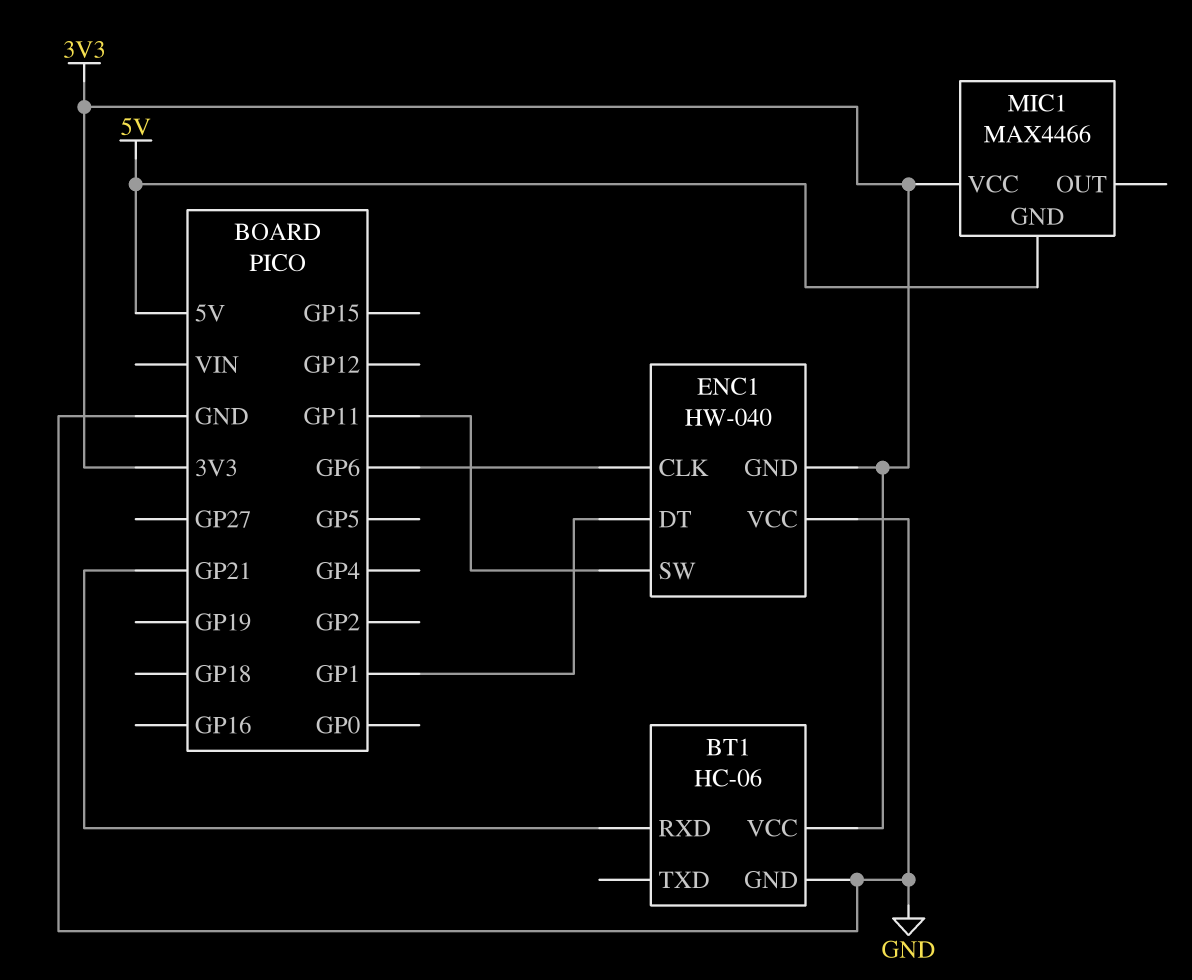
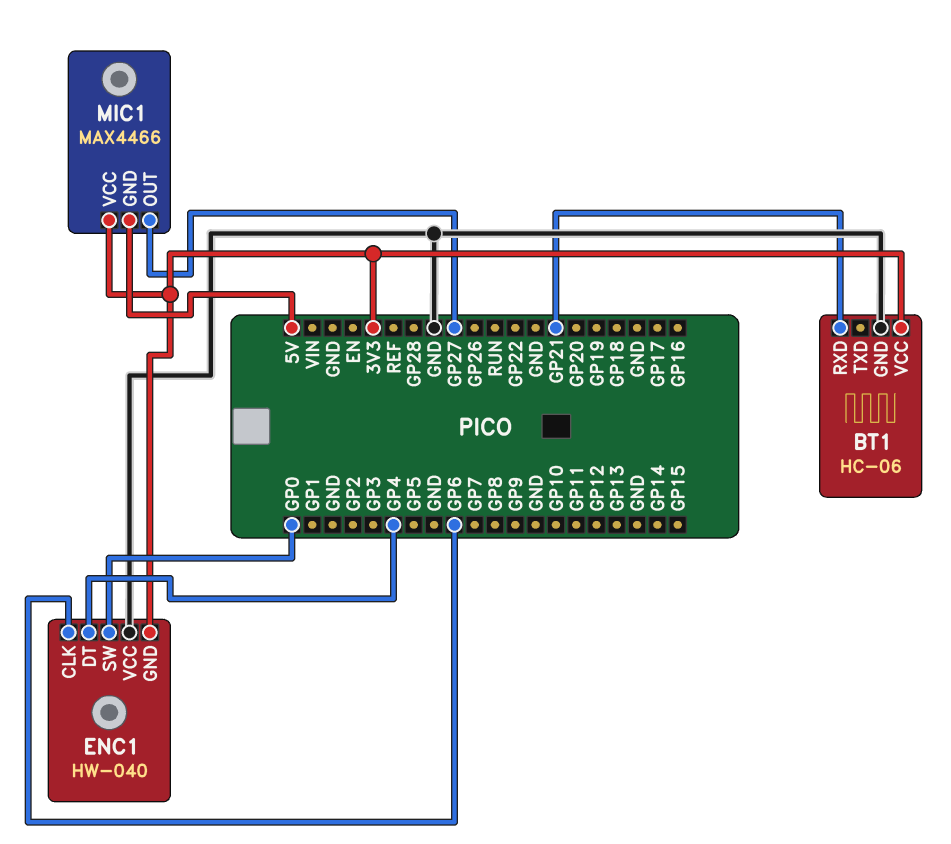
ENC1 pin DT: GP1 -> GP4
ENC1 pin SW: GP11 -> GP0
MIC1 pin OUT: none -> GP27

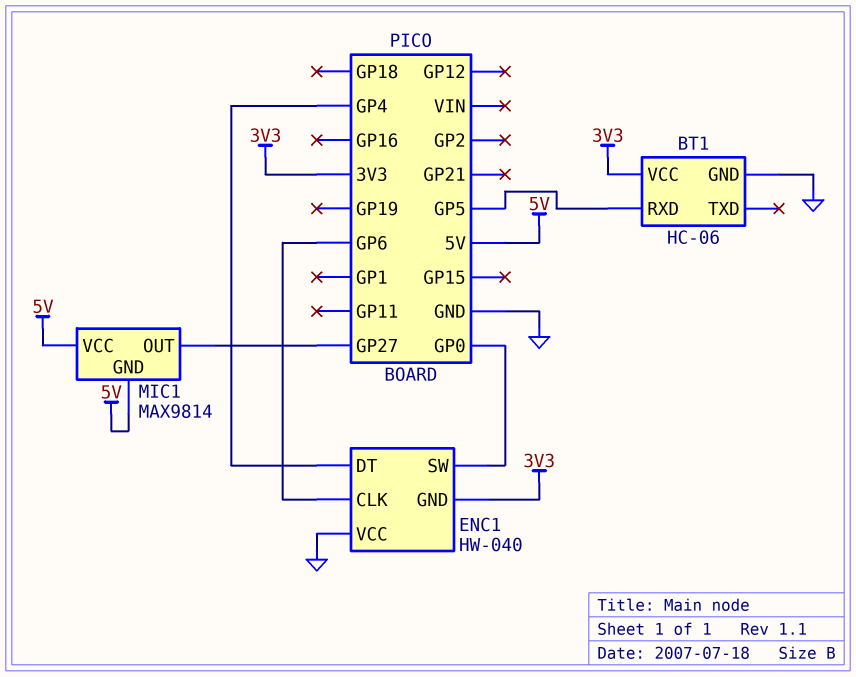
BT1 pin RXD: GP21 -> GP5
MIC1: MAX4466 -> MAX9814
MIC1 pin VCC: 3V3 -> 5V

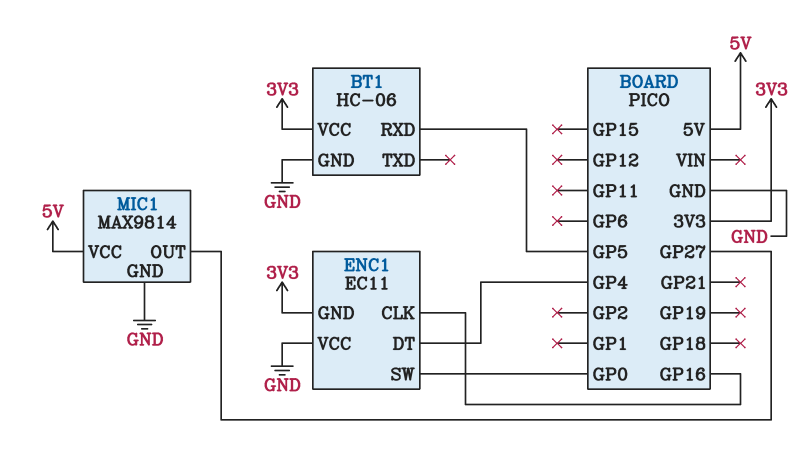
ENC1: HW-040 -> EC11
ENC1 pin CLK: GP6 -> GP16
MIC1 pin GND: 5V -> GND

